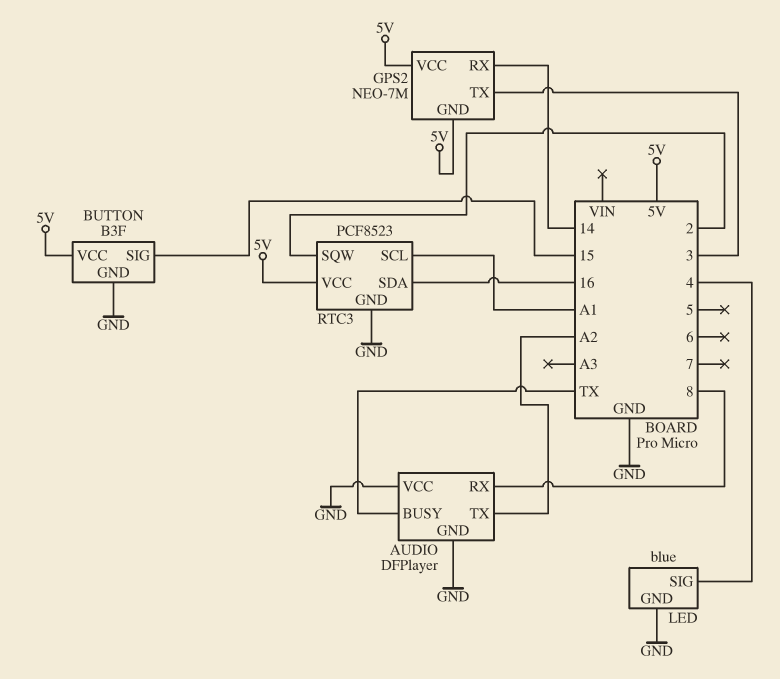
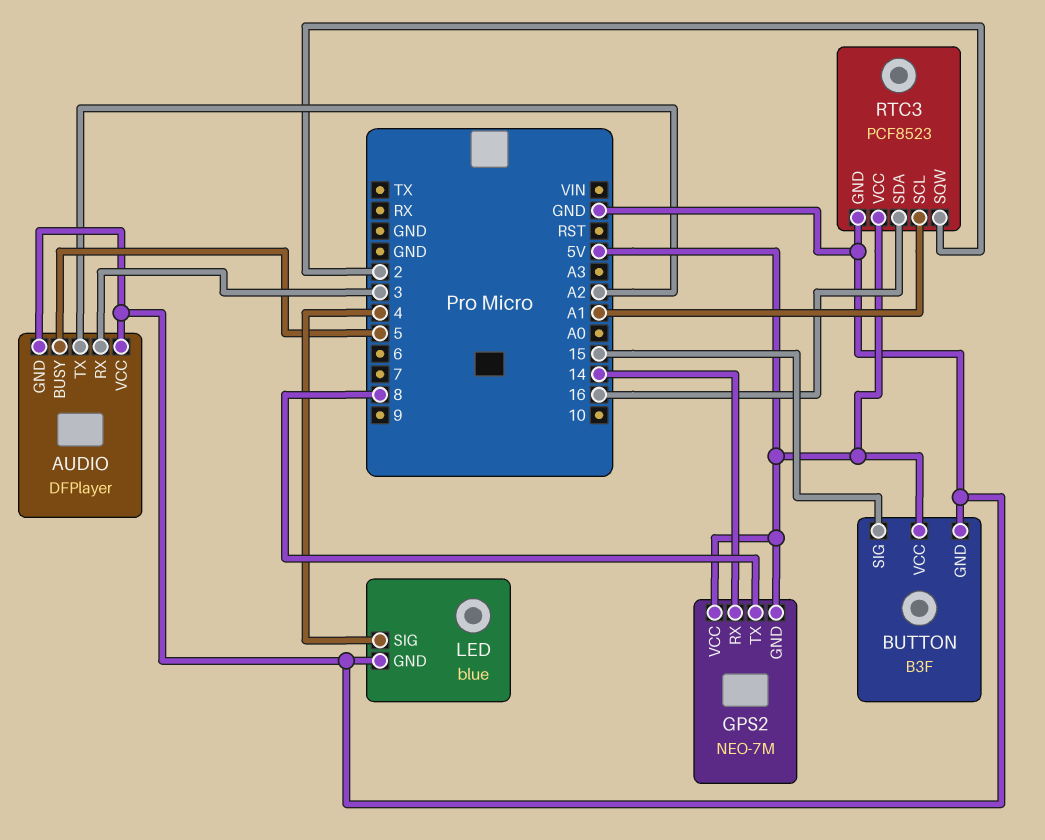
AUDIO pin BUSY: TX -> 5
AUDIO pin RX: 8 -> 3
GPS2 pin TX: 3 -> 8

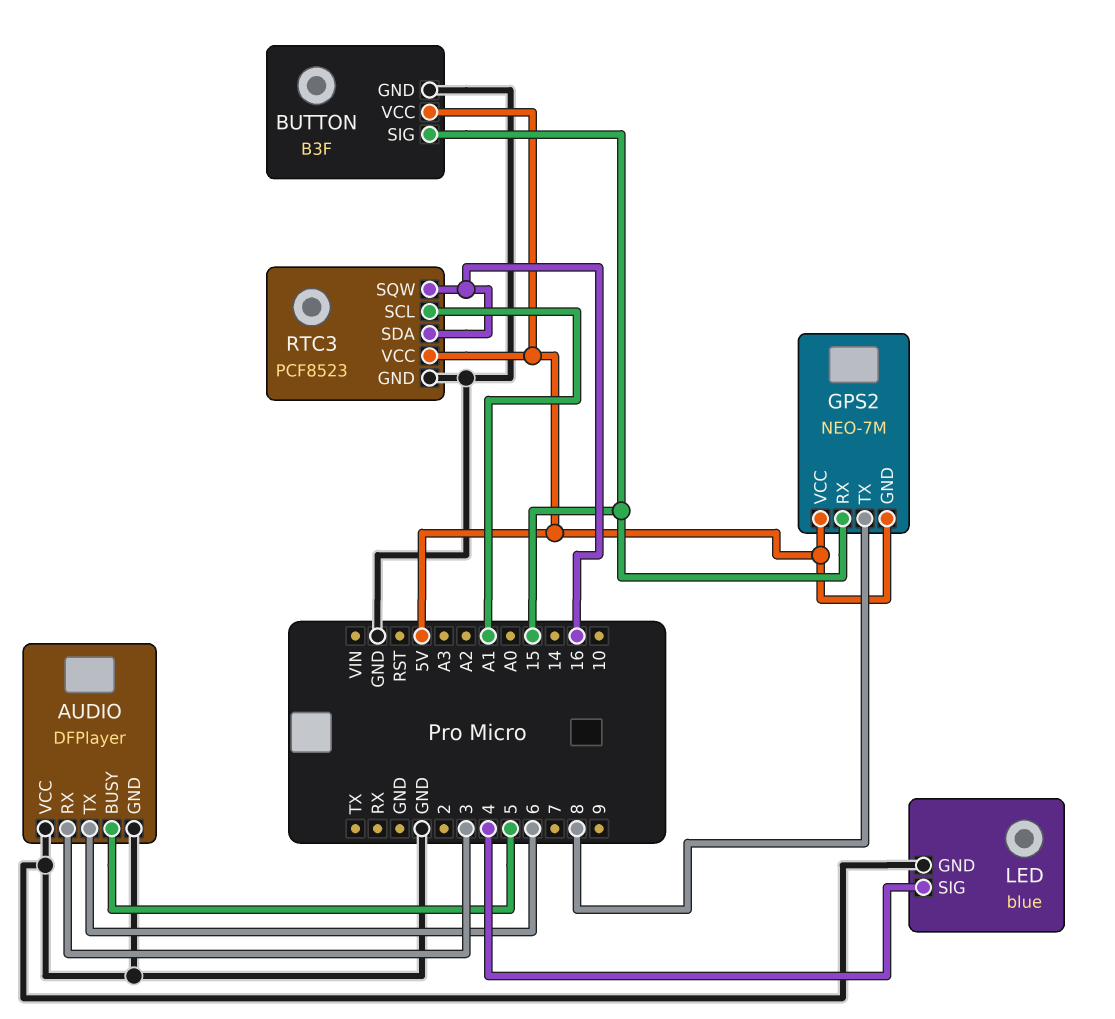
AUDIO pin TX: A2 -> 6
GPS2 pin RX: 14 -> 15
RTC3 pin SQW: 2 -> 16

